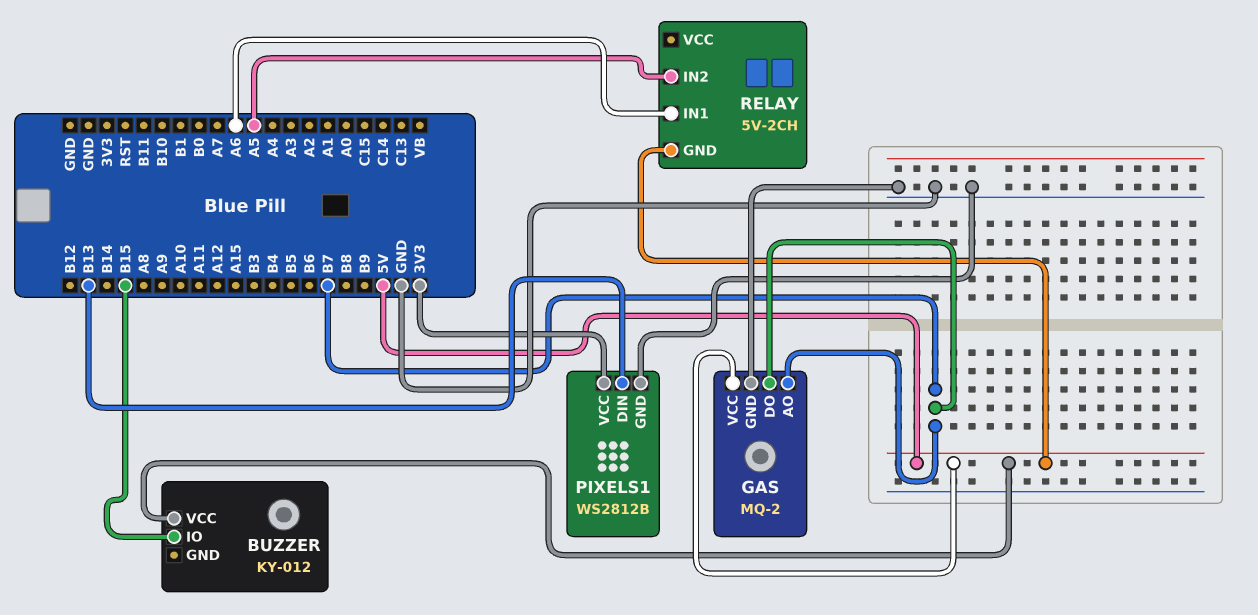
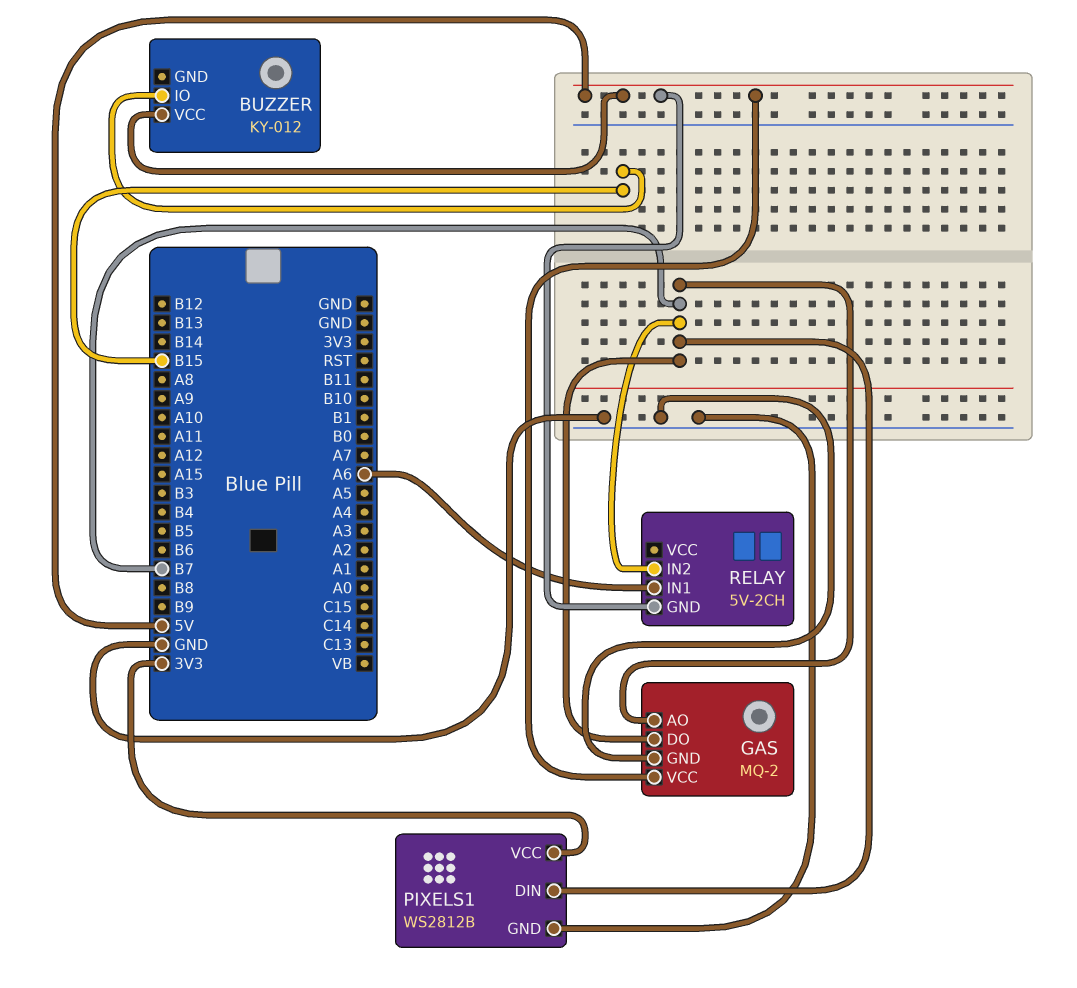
PIXELS1 pin DIN: B13 -> B7
RELAY pin IN2: A5 -> B7

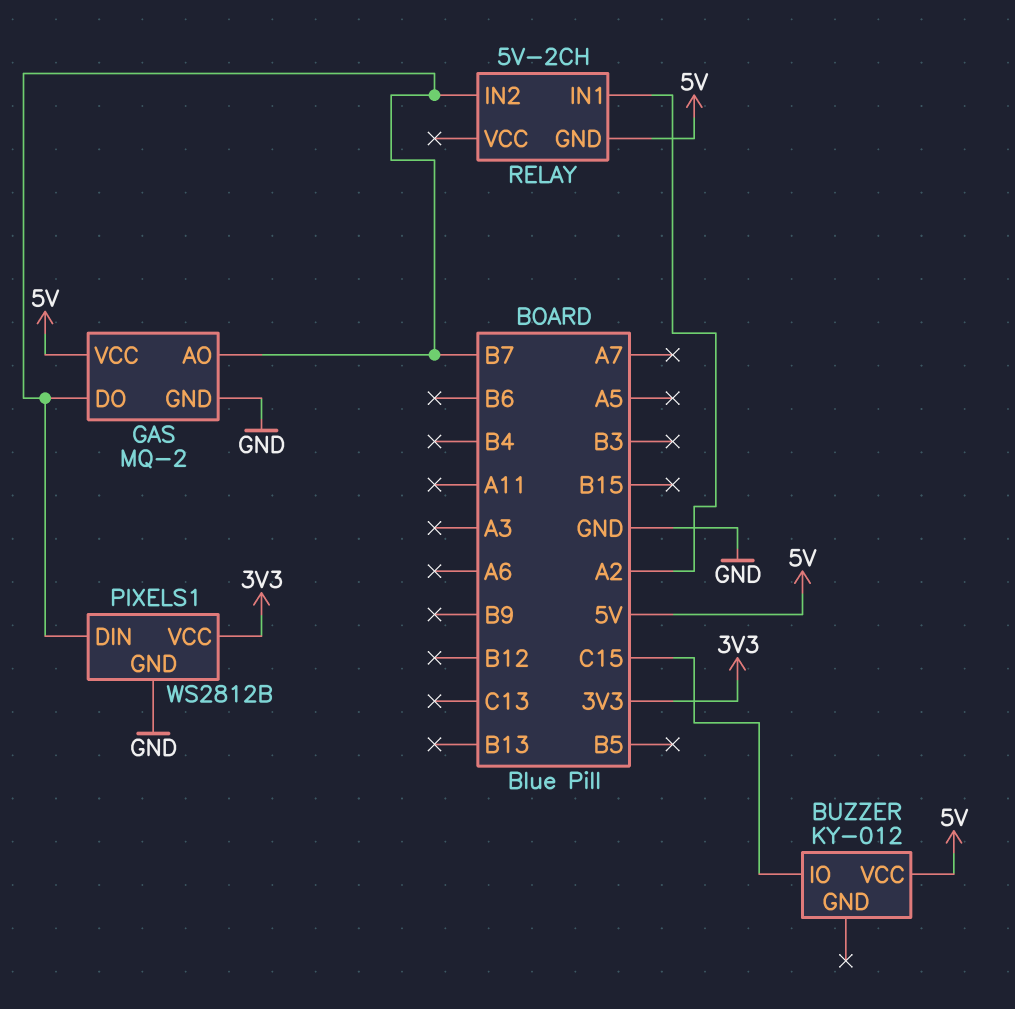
BUZZER pin IO: B15 -> C15
RELAY pin IN1: A6 -> A2

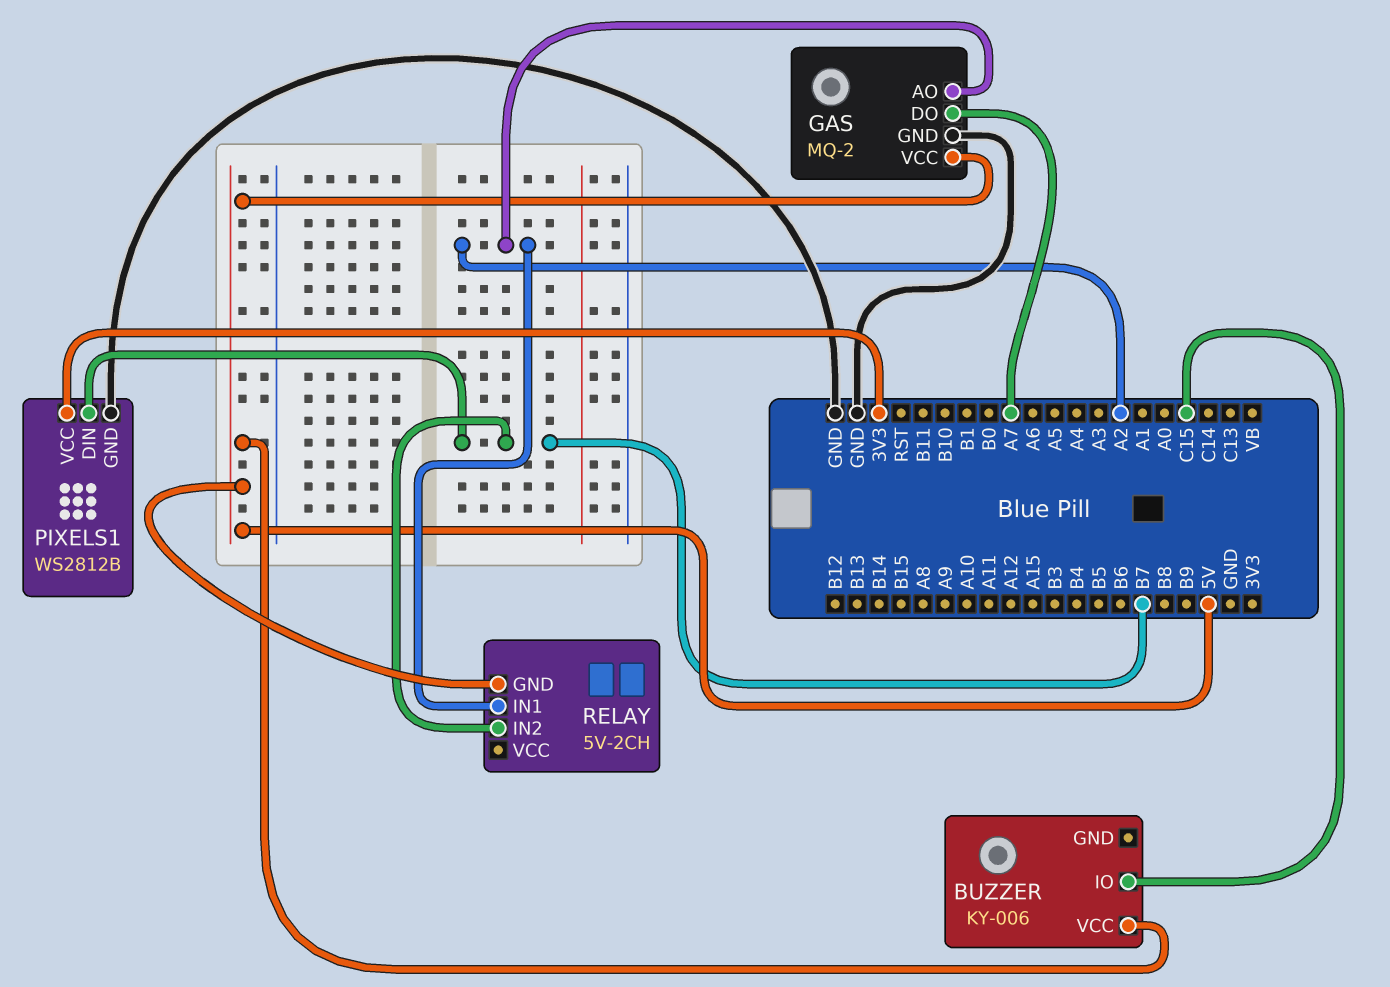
BUZZER: KY-012 -> KY-006
GAS pin AO: B7 -> A2
GAS pin DO: B7 -> A7

